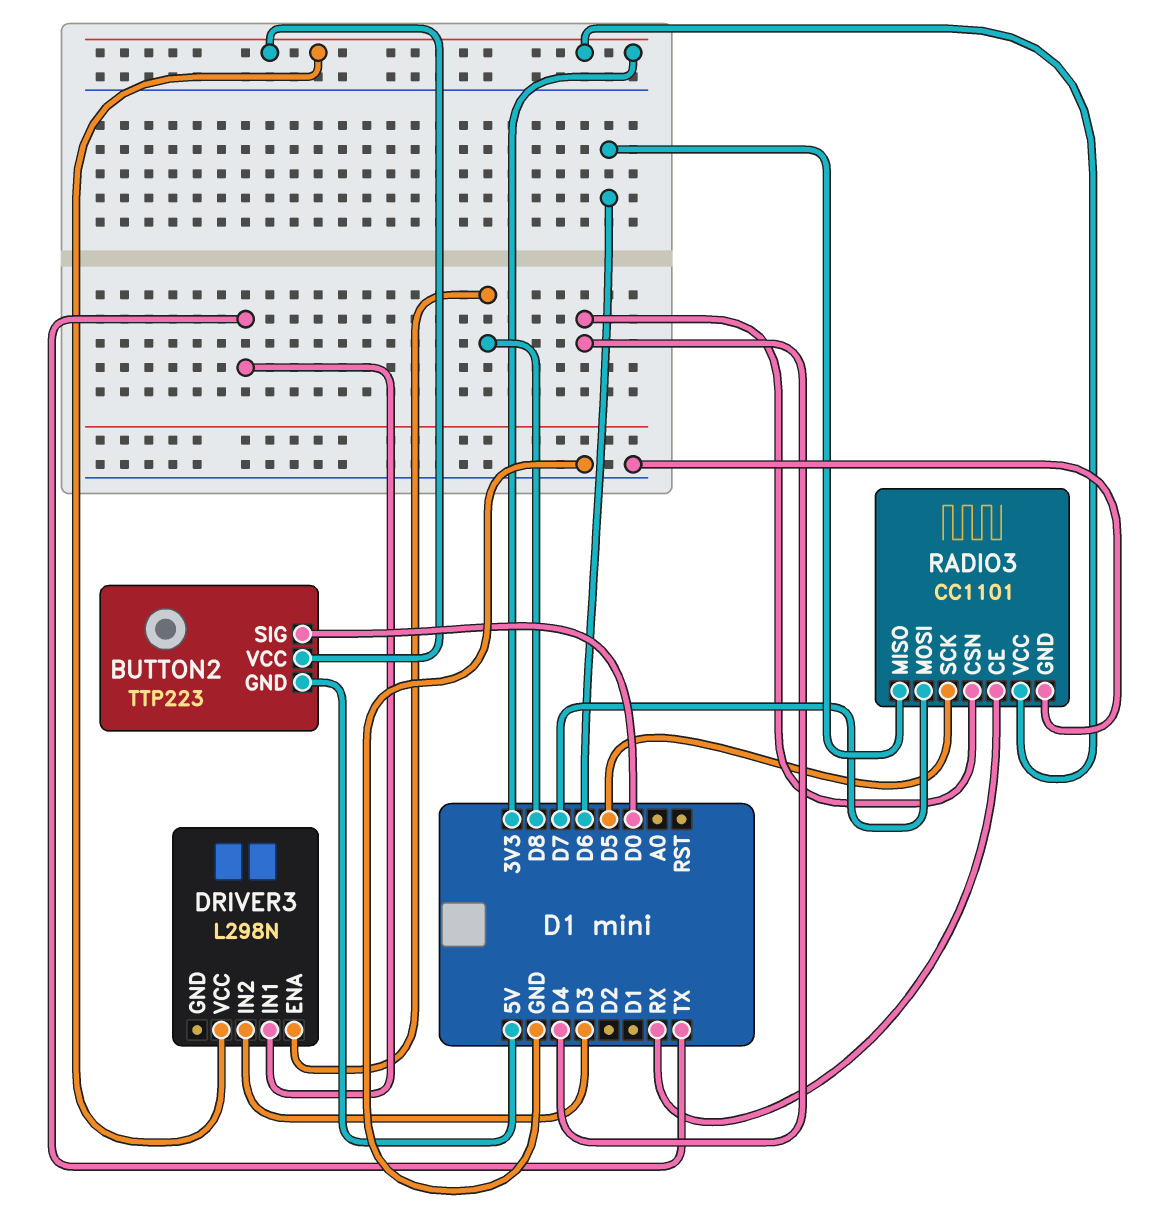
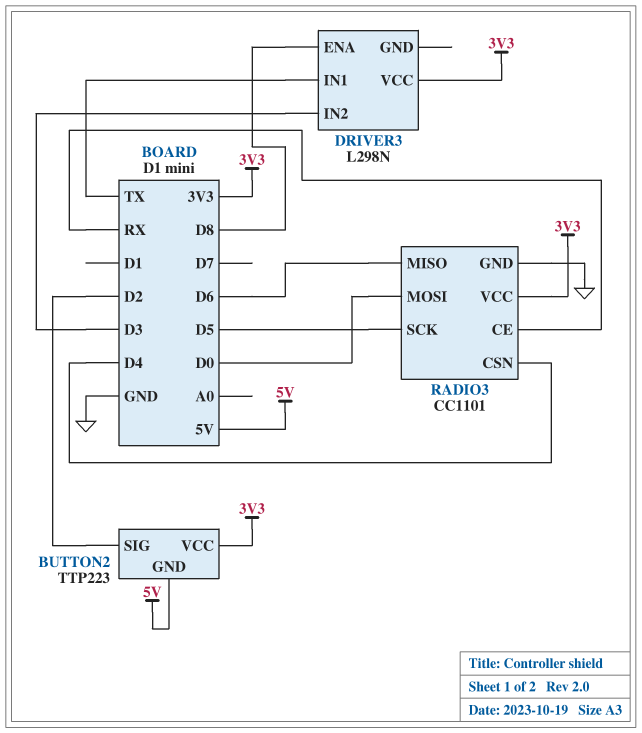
BUTTON2 pin SIG: D0 -> D2
RADIO3 pin MOSI: D7 -> D0

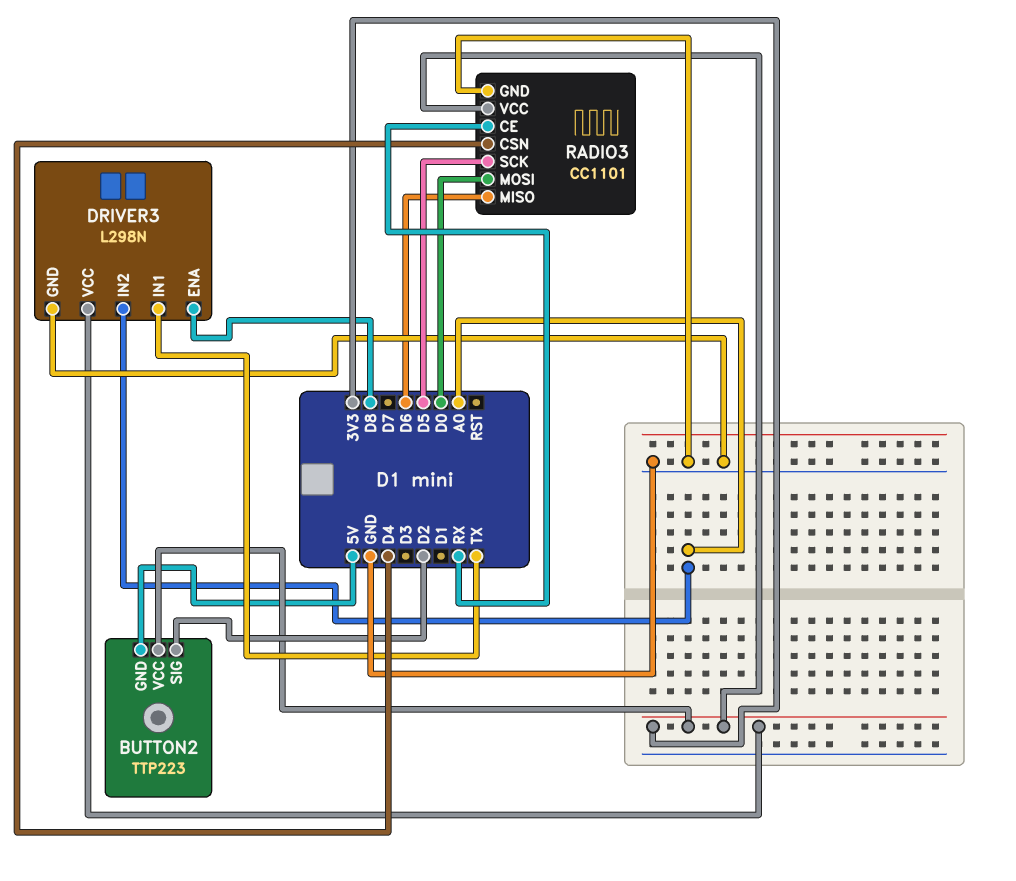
DRIVER3 pin GND: none -> GND
DRIVER3 pin IN2: D3 -> A0

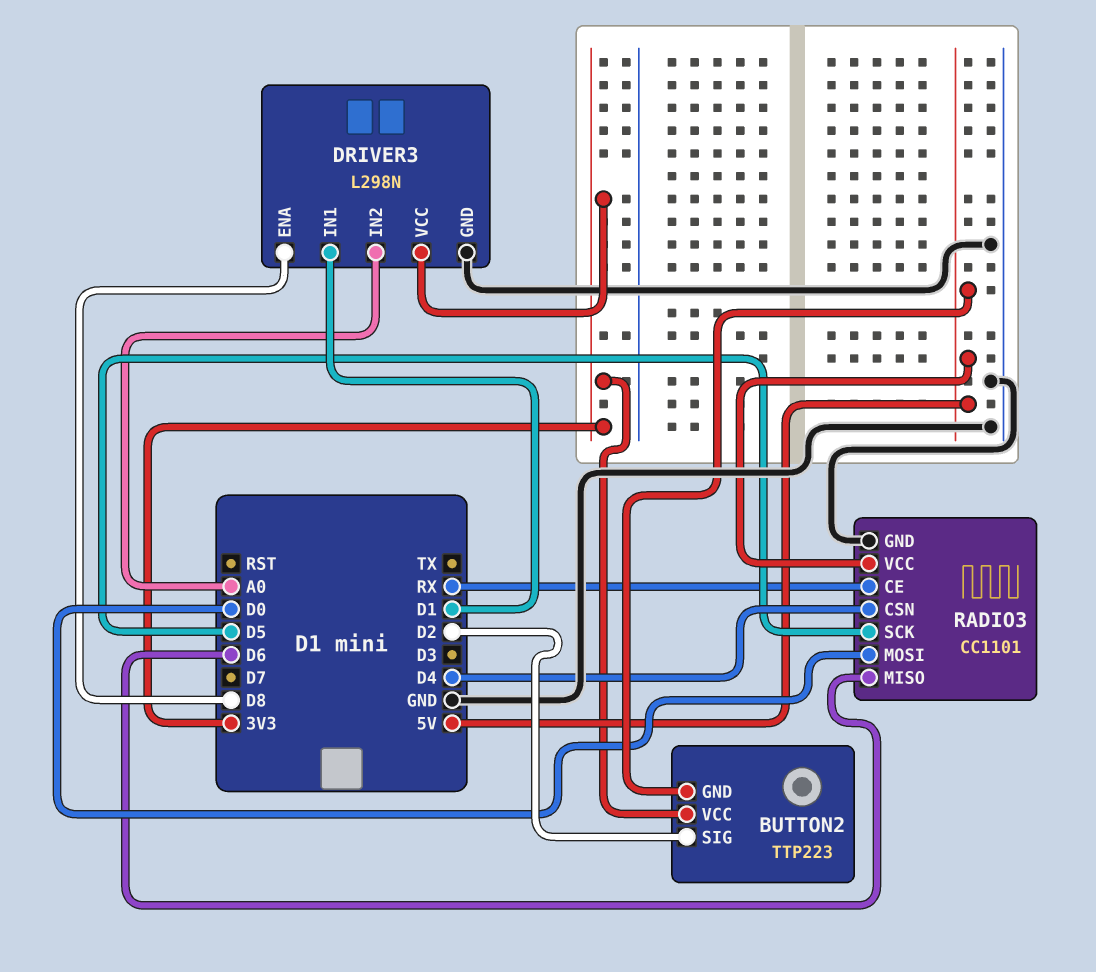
DRIVER3 pin IN1: TX -> D1
RADIO3 pin VCC: 3V3 -> 5V

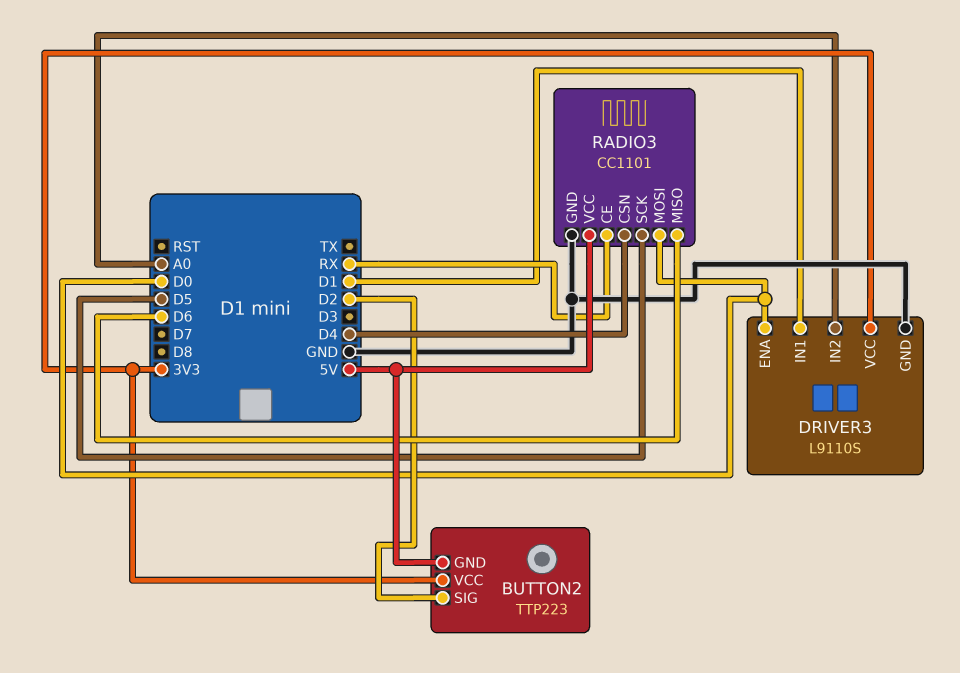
DRIVER3: L298N -> L9110S
DRIVER3 pin ENA: D8 -> D0

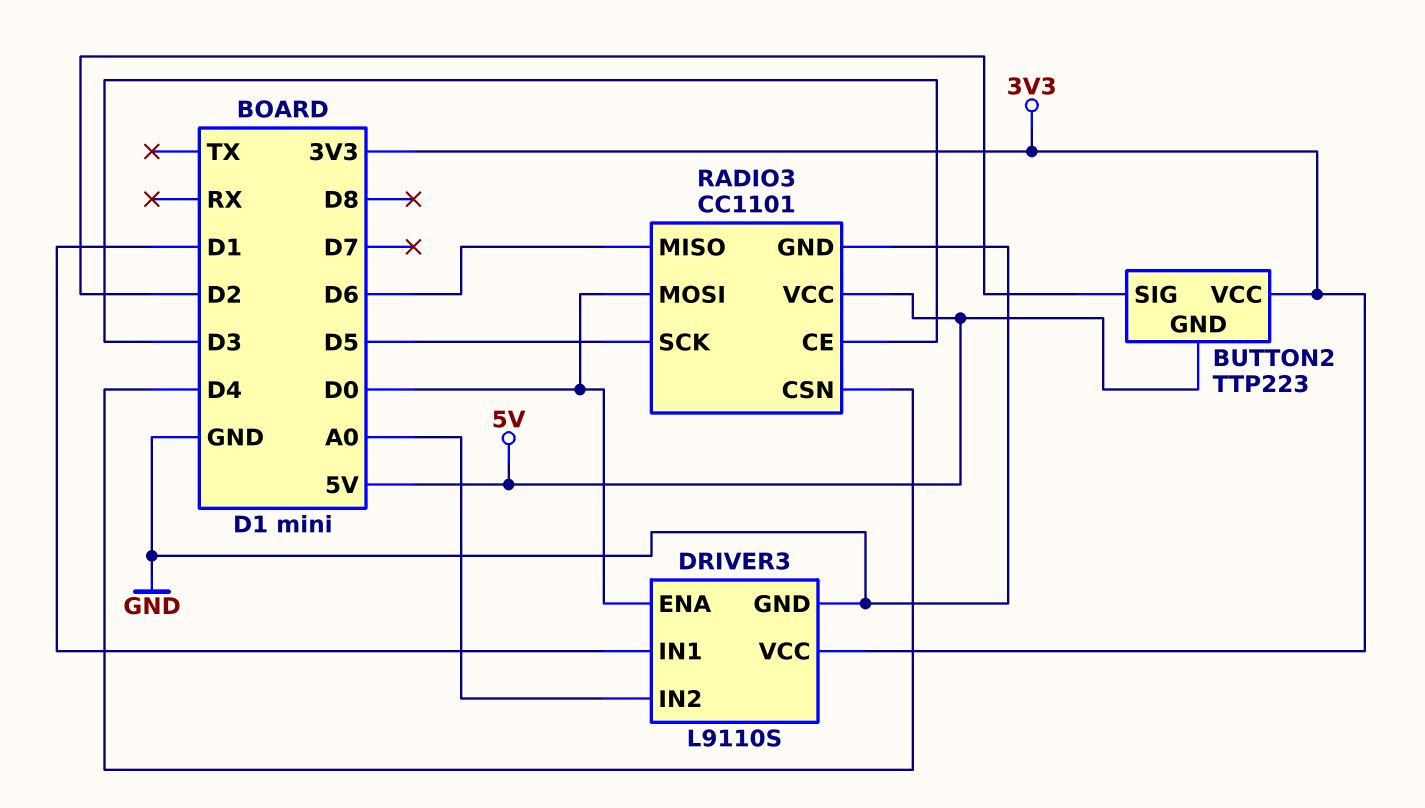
RADIO3 pin CE: RX -> D3

